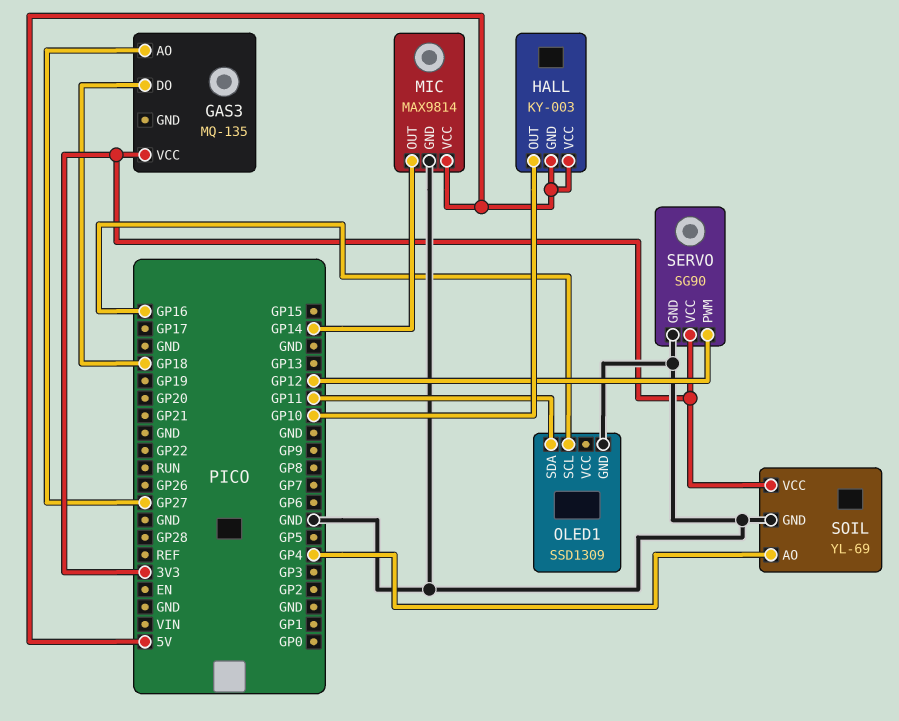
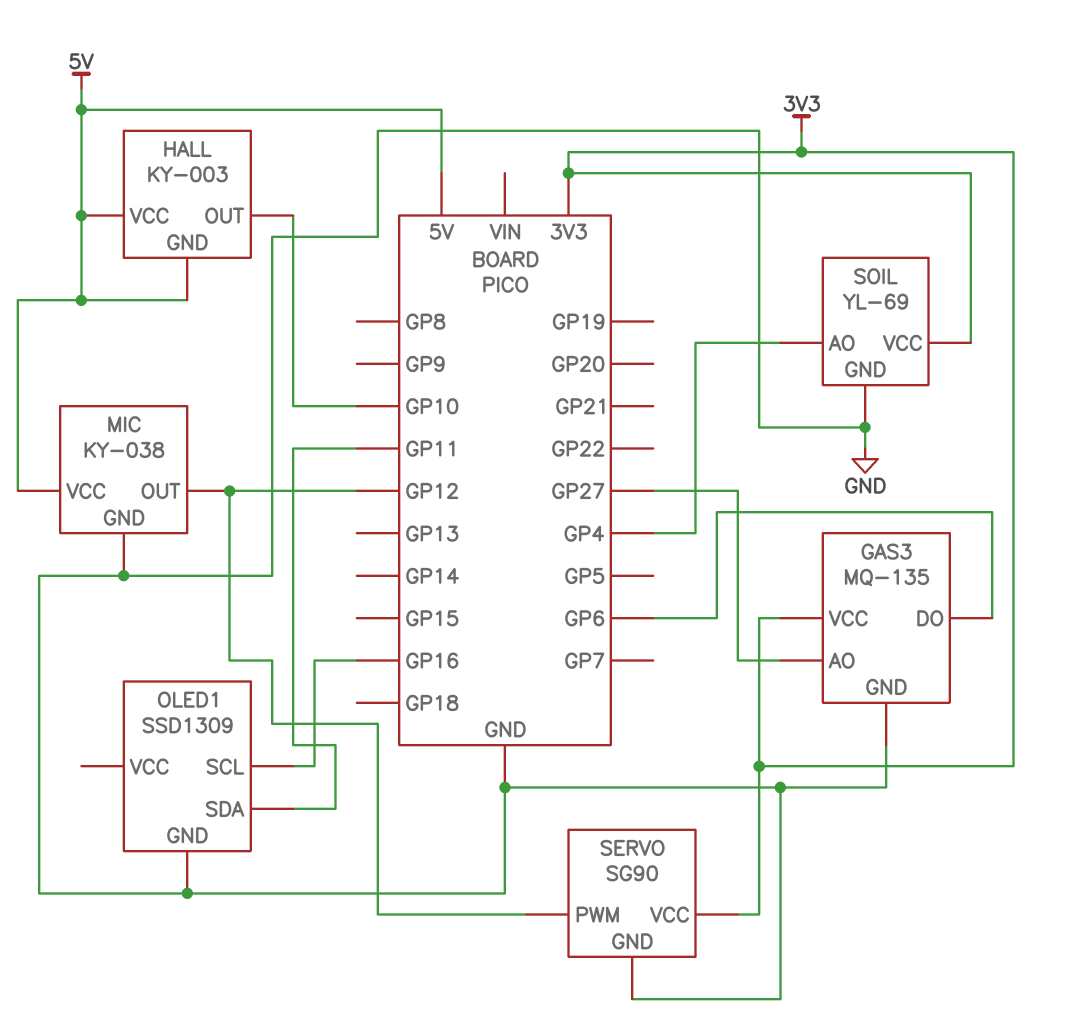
GAS3 pin DO: GP18 -> GP6
GAS3 pin GND: none -> GND
MIC: MAX9814 -> KY-038
MIC pin OUT: GP14 -> GP12

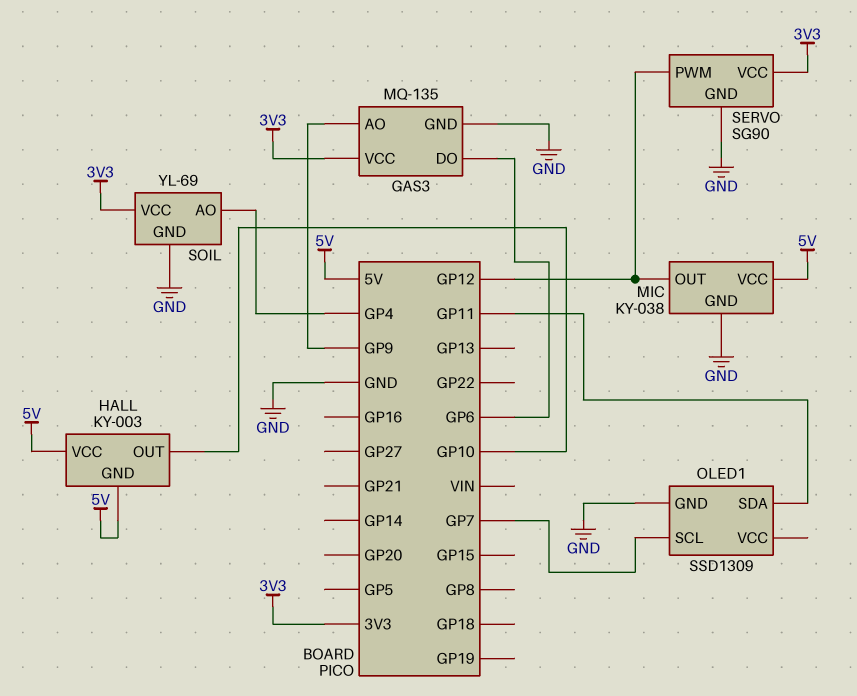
GAS3 pin AO: GP27 -> GP9
OLED1 pin SCL: GP16 -> GP7

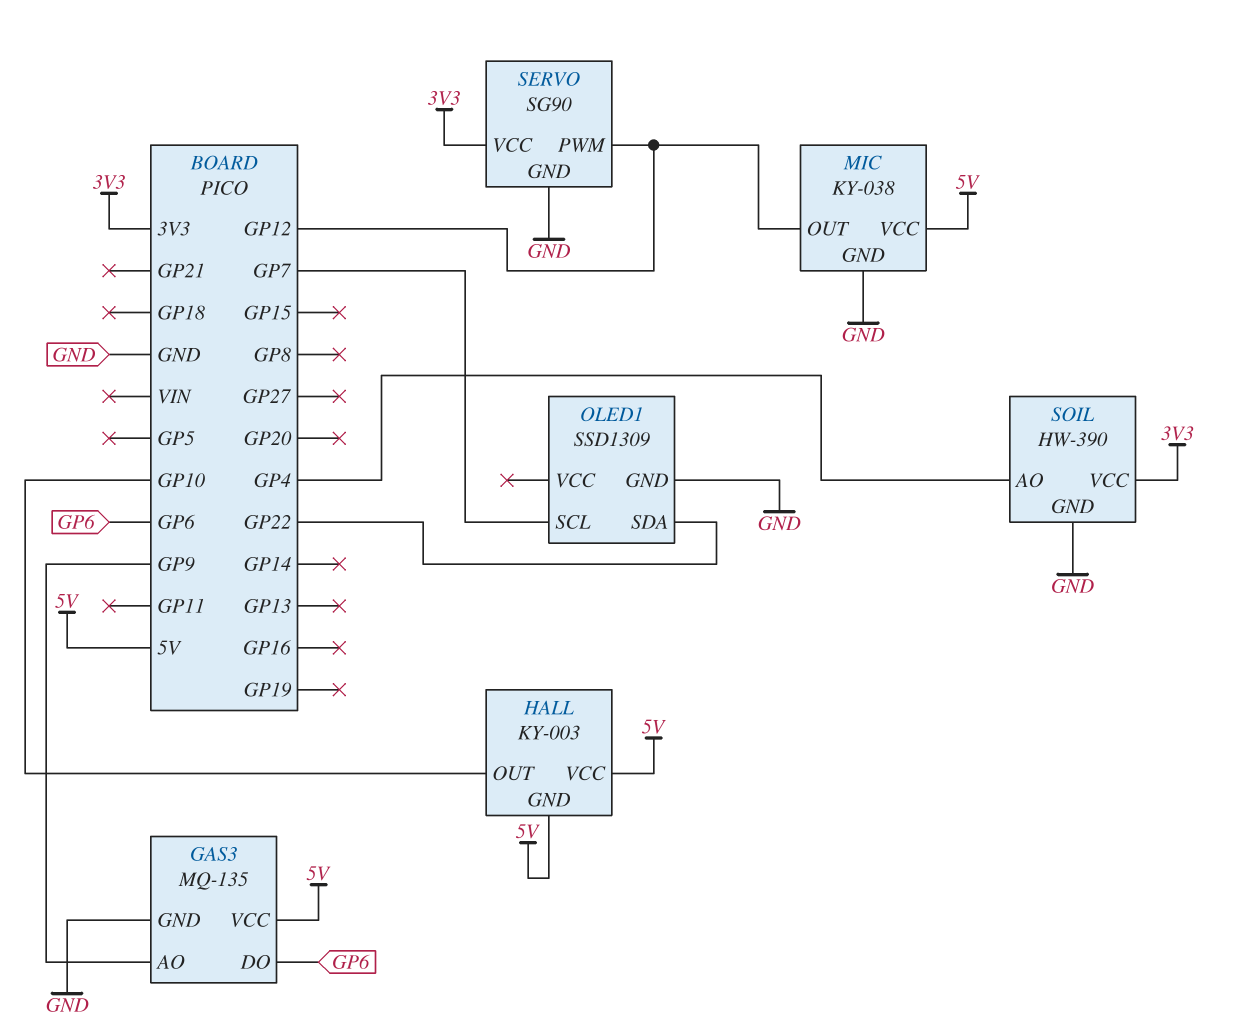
GAS3 pin VCC: 3V3 -> 5V
OLED1 pin SDA: GP11 -> GP22
SOIL: YL-69 -> HW-390

